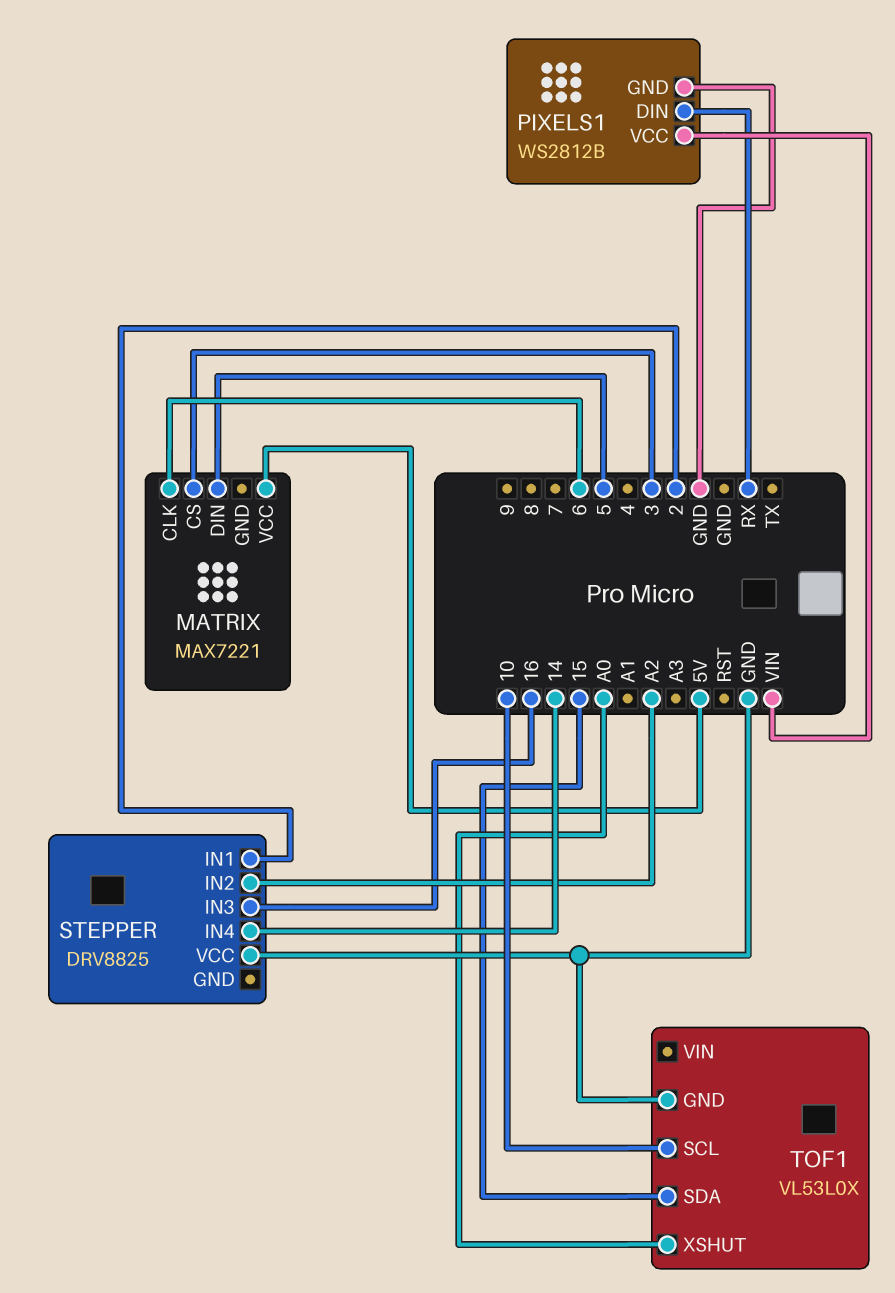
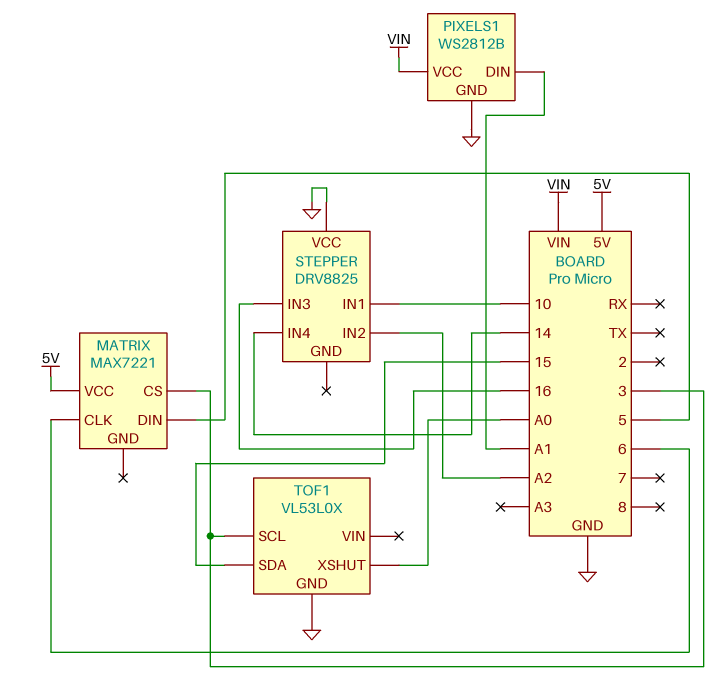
PIXELS1 pin DIN: RX -> A1
STEPPER pin IN1: 2 -> 10
TOF1 pin SCL: 10 -> 3

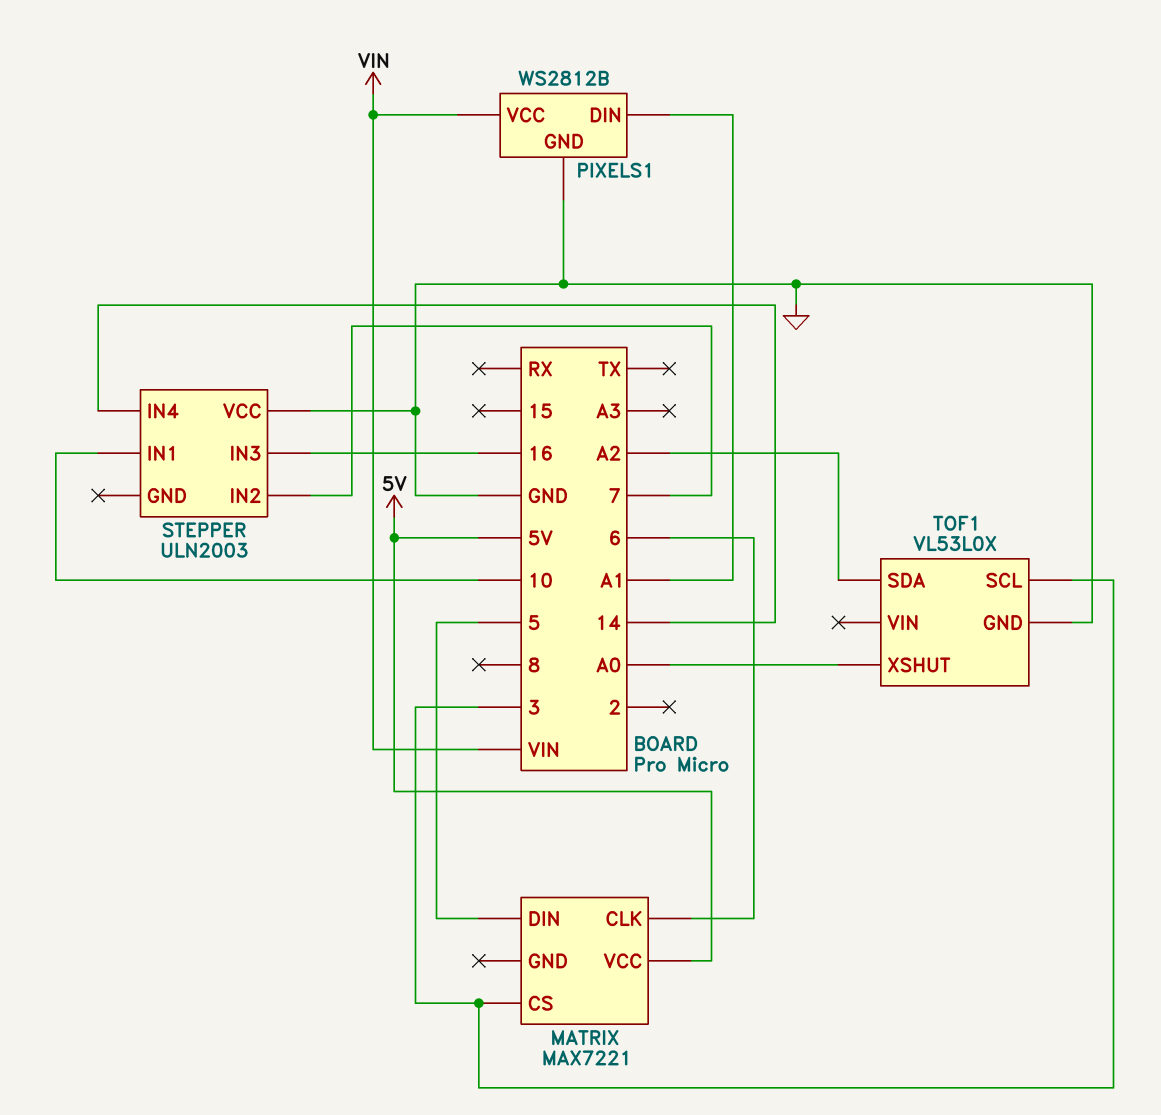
STEPPER: DRV8825 -> ULN2003
STEPPER pin IN2: A2 -> 7
TOF1 pin SDA: 15 -> A2

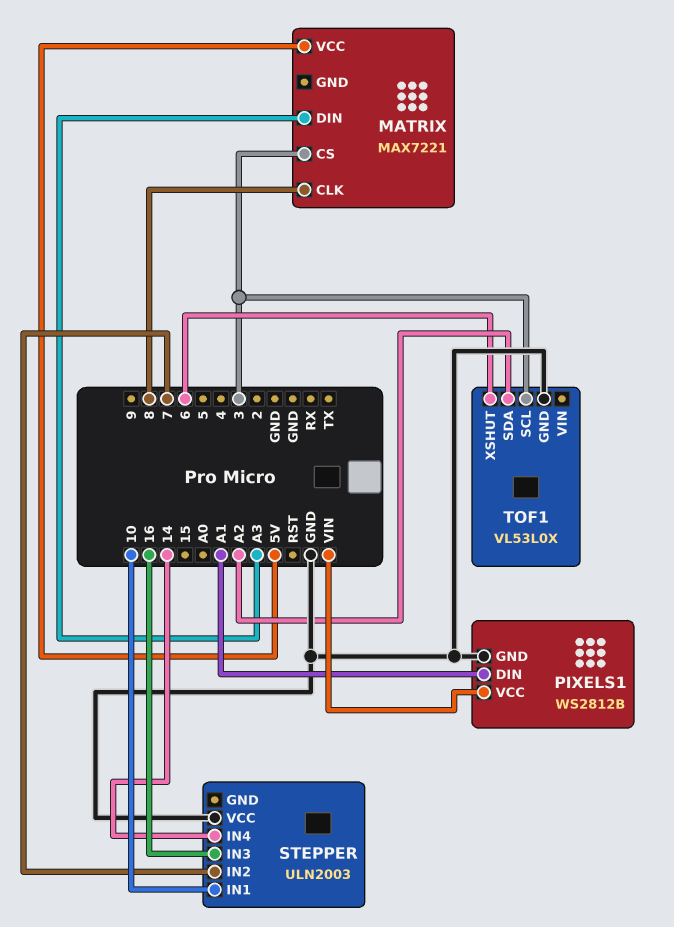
MATRIX pin CLK: 6 -> 8
MATRIX pin DIN: 5 -> A3
TOF1 pin XSHUT: A0 -> 6

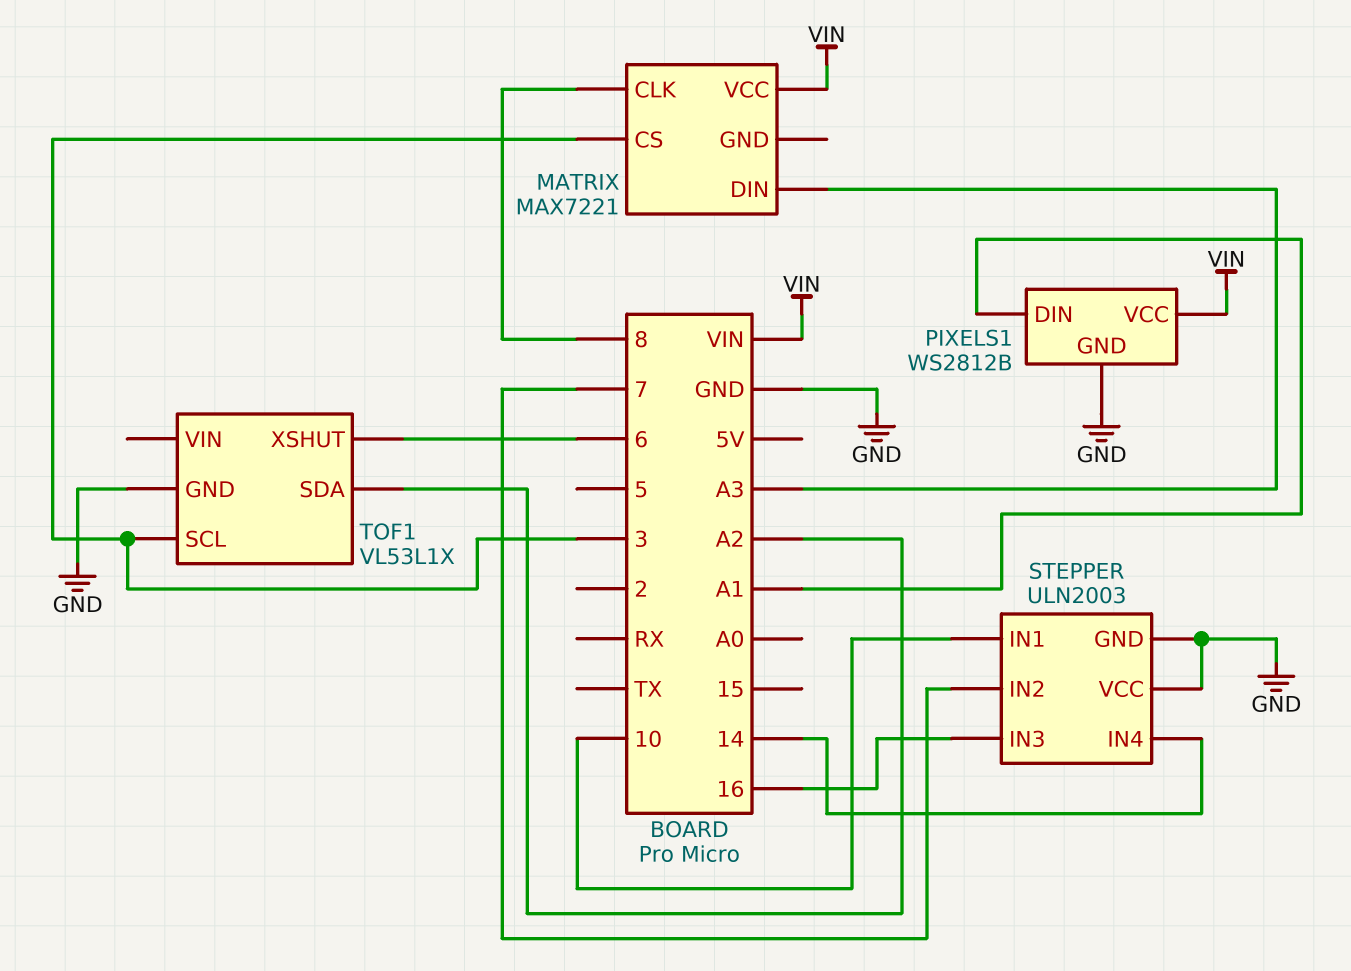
MATRIX pin VCC: 5V -> VIN
STEPPER pin GND: none -> GND
TOF1: VL53L0X -> VL53L1X

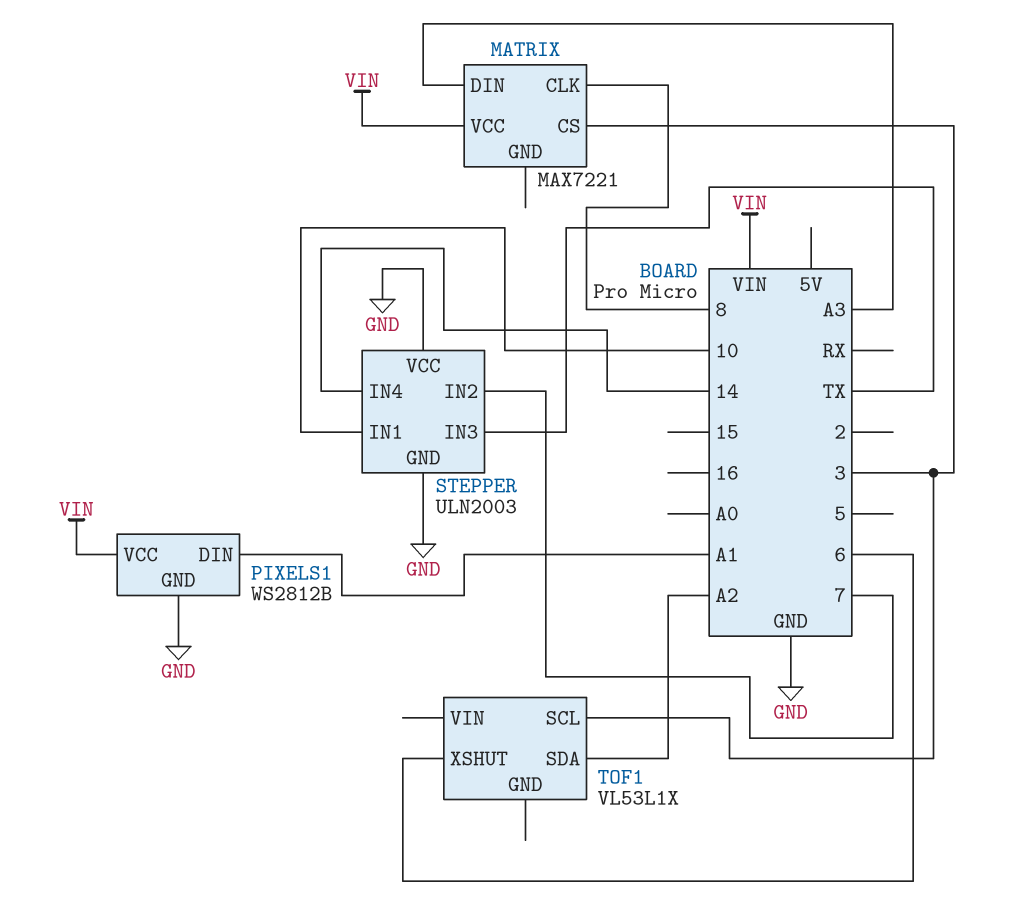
STEPPER pin IN3: 16 -> TX
TOF1 pin GND: GND -> none

